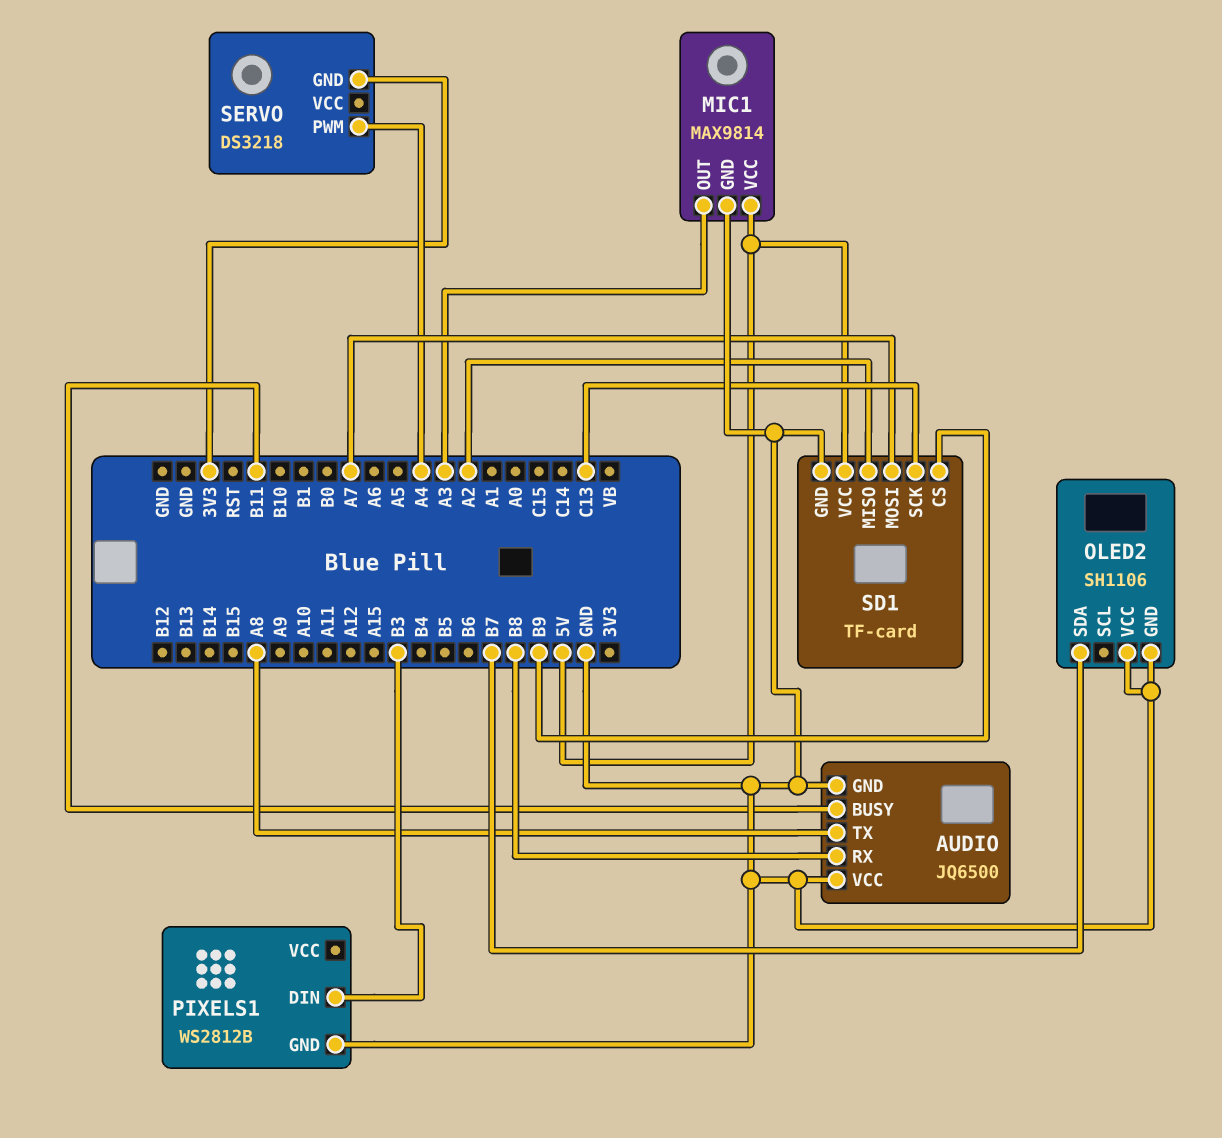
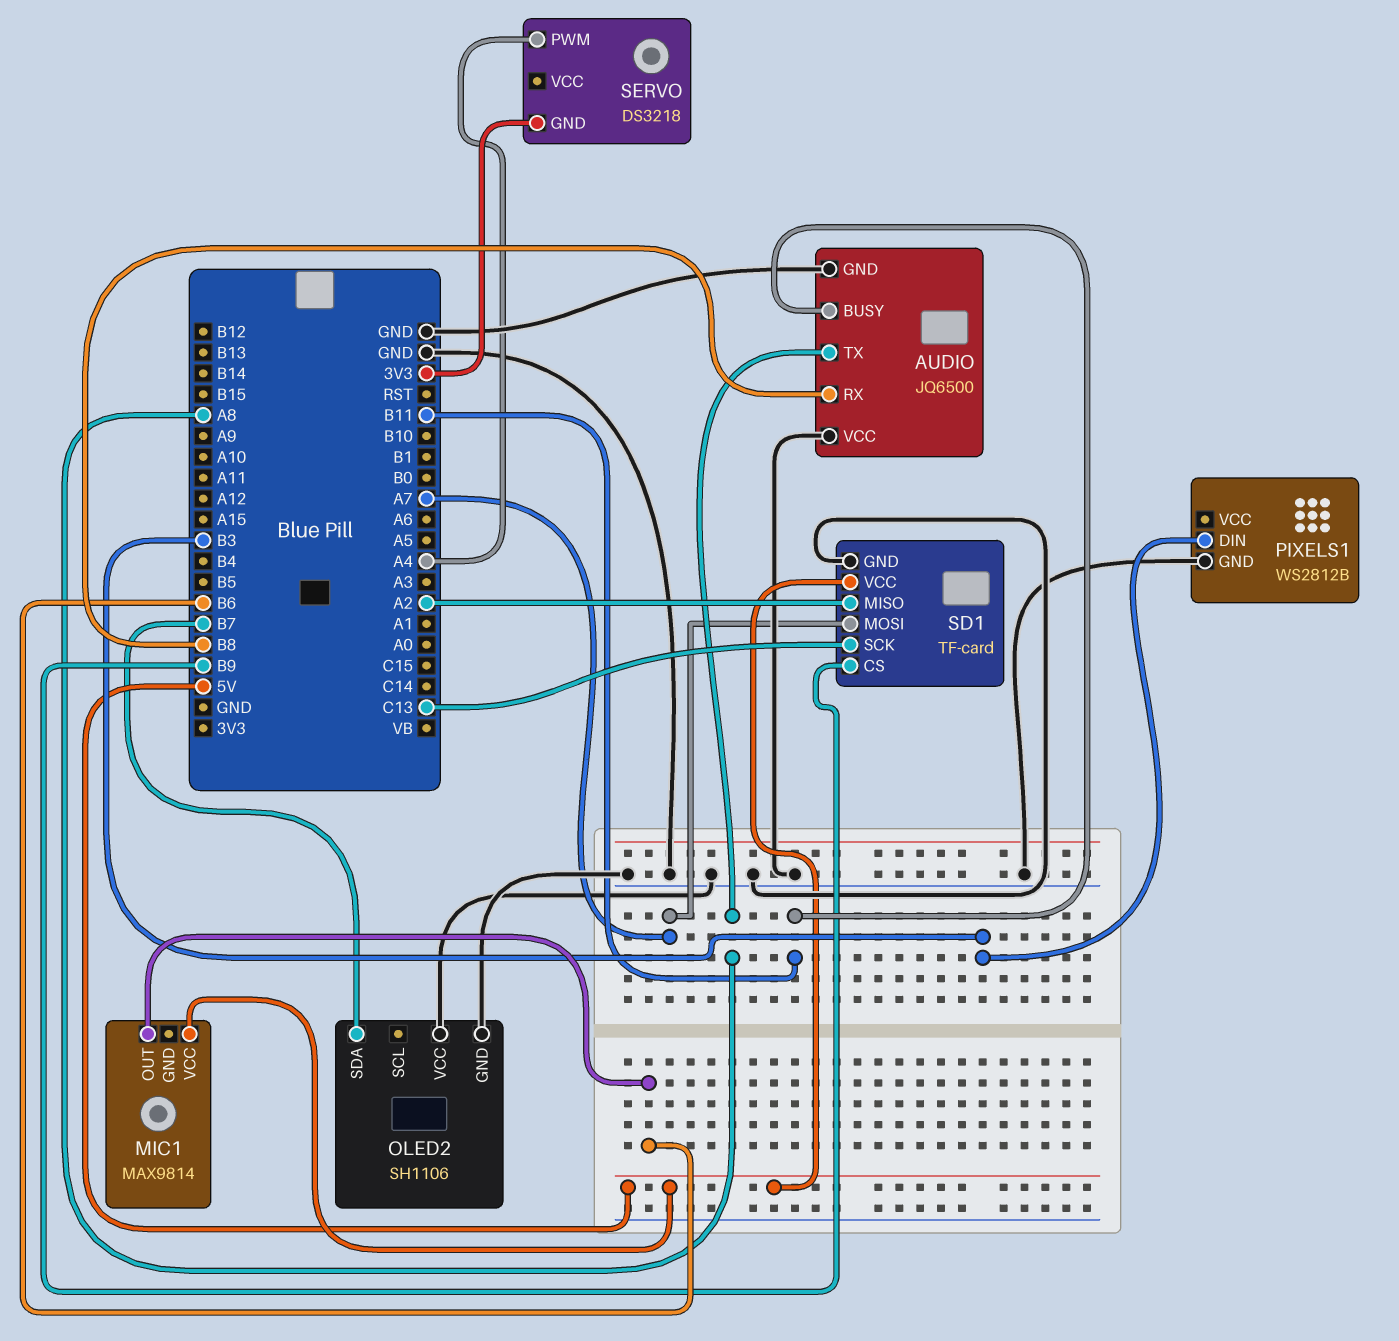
MIC1 pin GND: GND -> none
MIC1 pin OUT: A3 -> B6

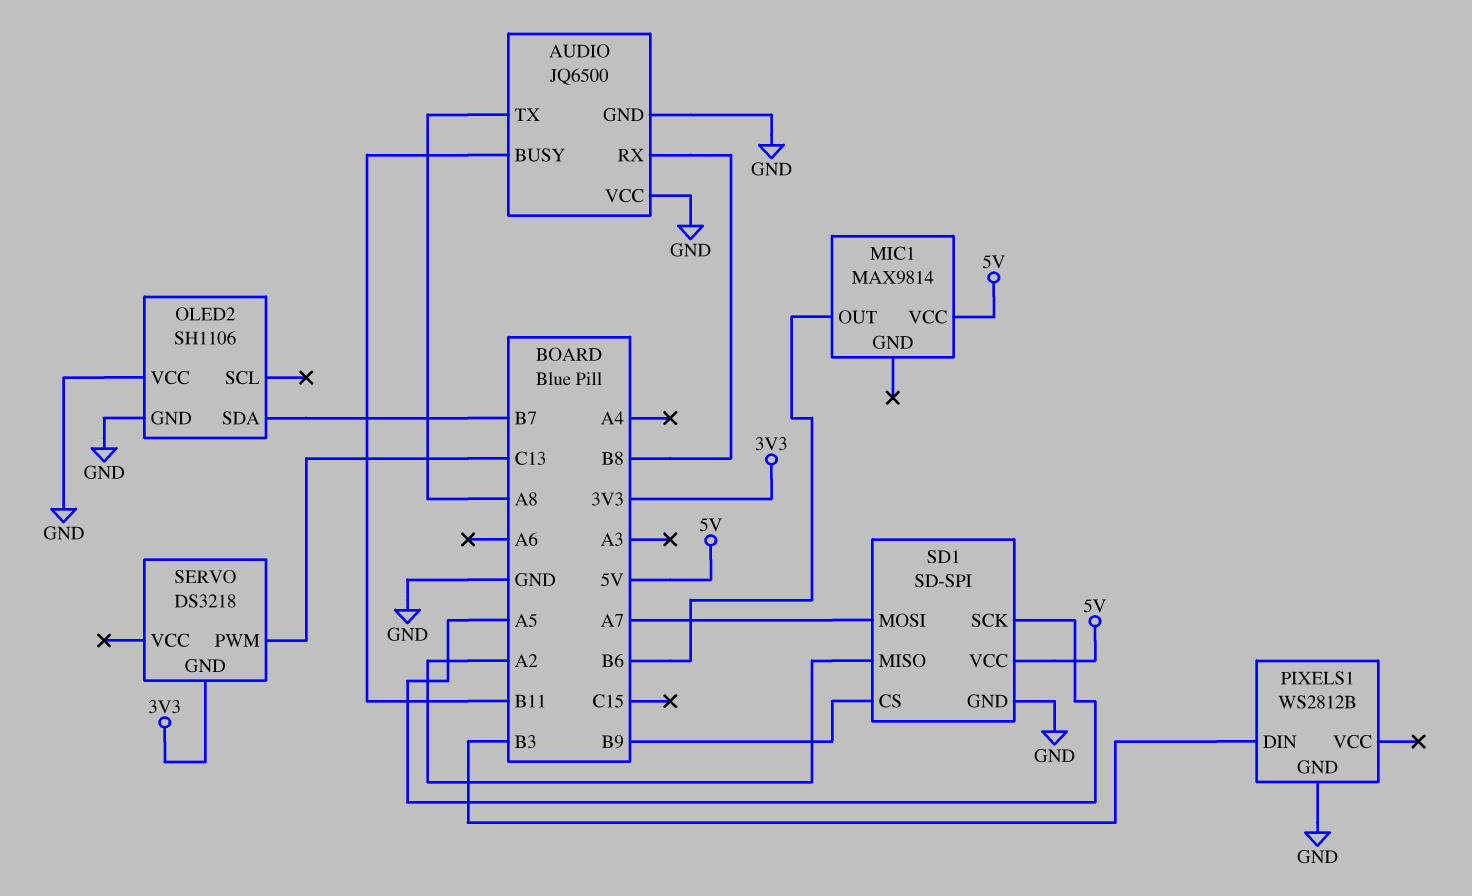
SD1: TF-card -> SD-SPI
SD1 pin SCK: C13 -> A5
SERVO pin PWM: A4 -> C13

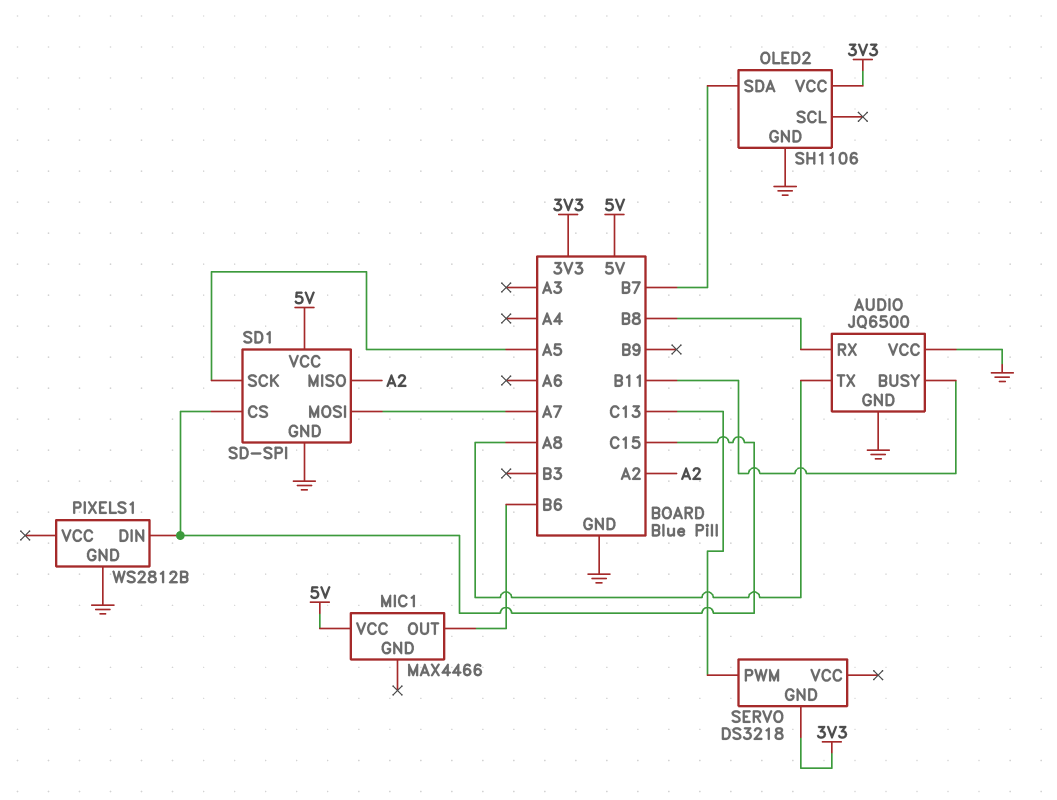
MIC1: MAX9814 -> MAX4466
OLED2 pin VCC: GND -> 3V3
PIXELS1 pin DIN: B3 -> C15
SD1 pin CS: B9 -> C15

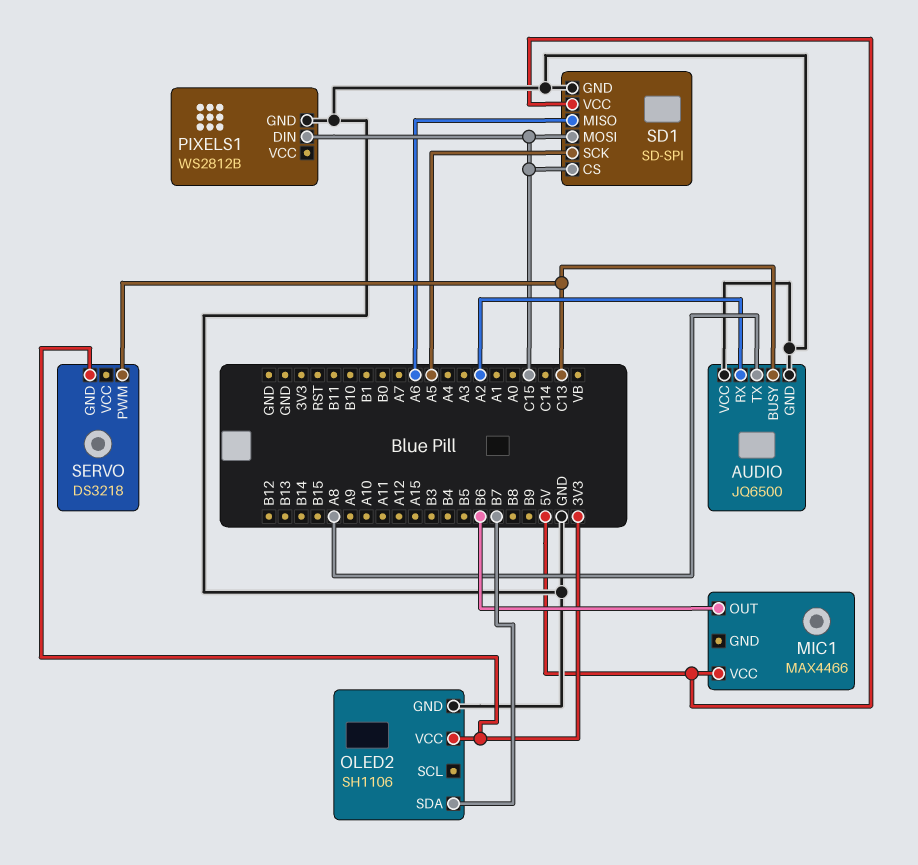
AUDIO pin BUSY: B11 -> C13
AUDIO pin RX: B8 -> A2
SD1 pin MISO: A2 -> A6
SD1 pin MOSI: A7 -> C15

